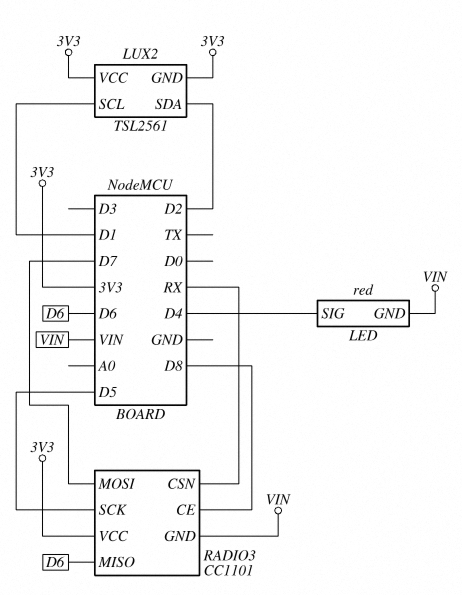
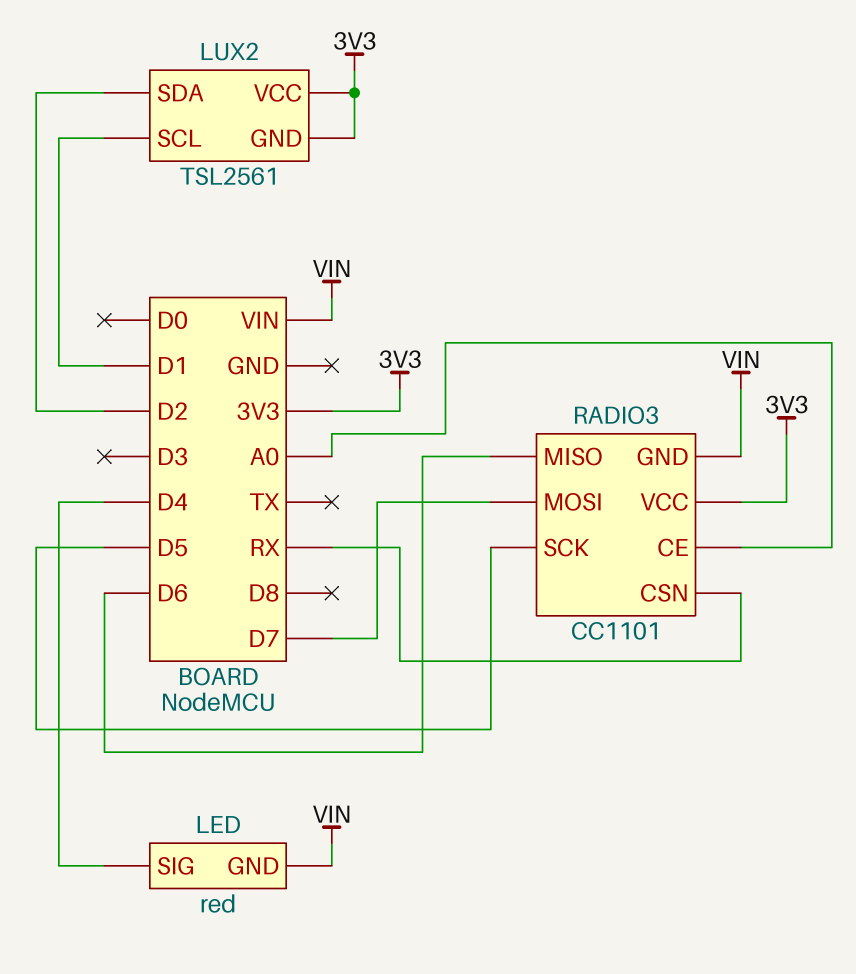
RADIO3 pin CE: D8 -> A0

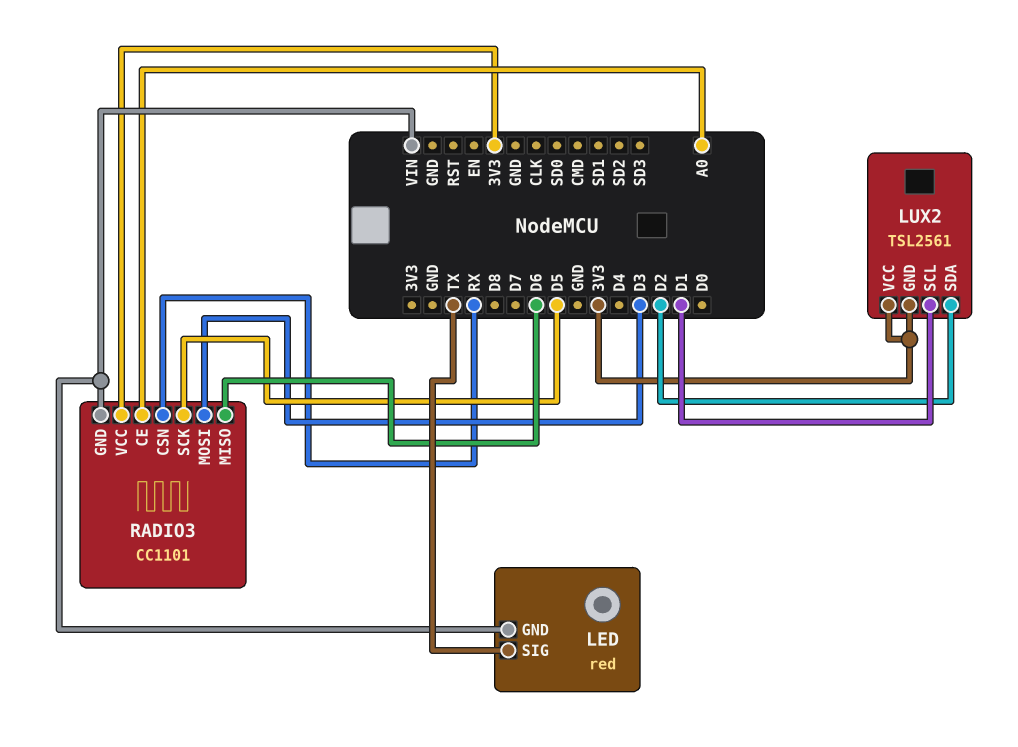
LED pin SIG: D4 -> TX
RADIO3 pin MOSI: D7 -> D3

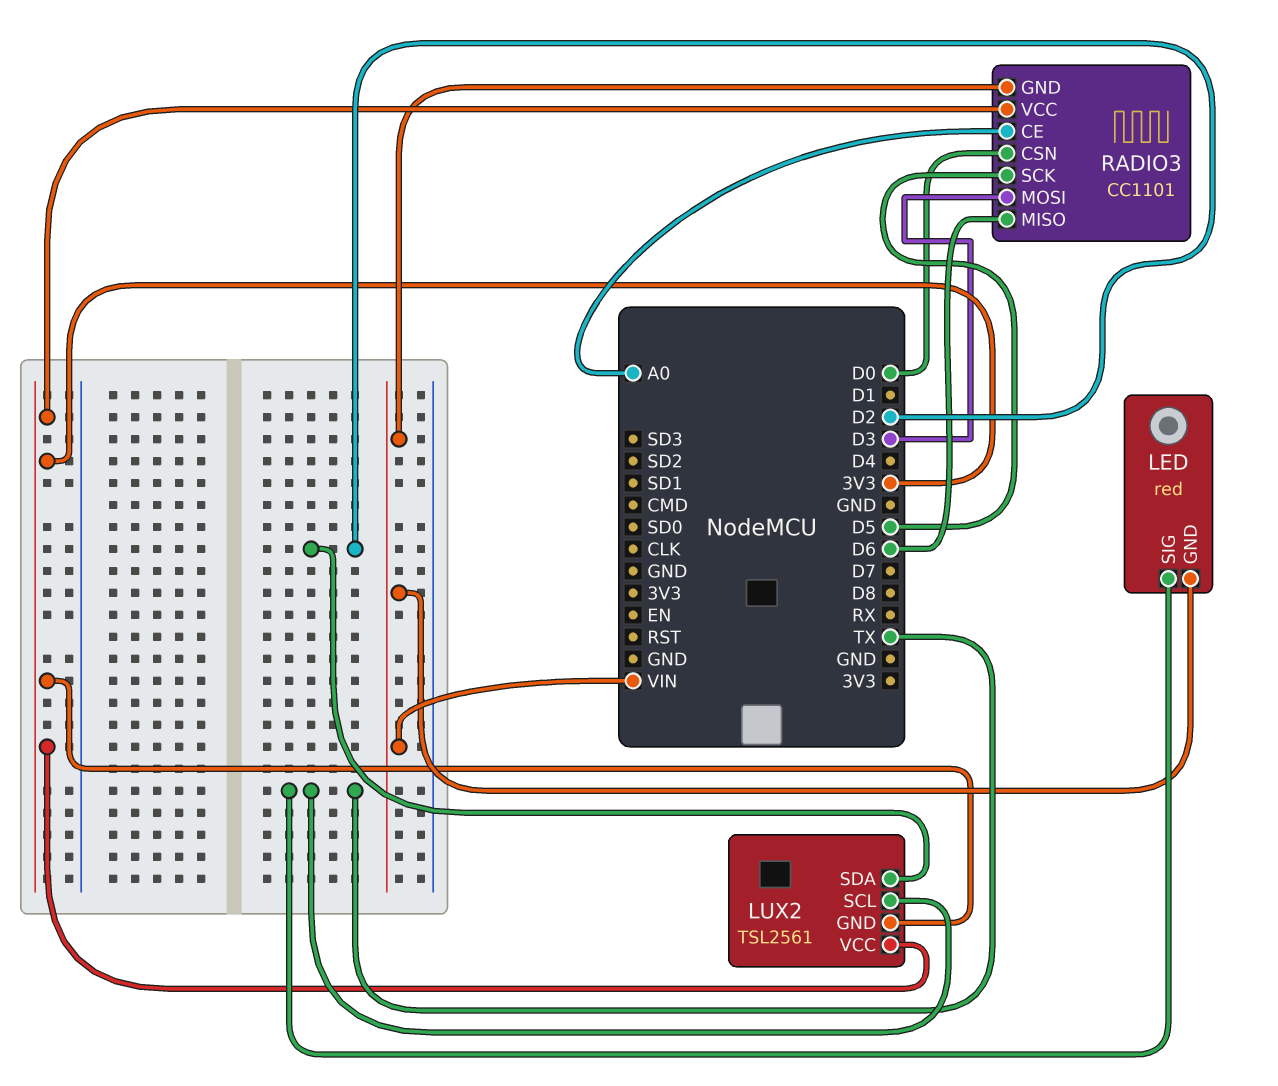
LUX2 pin SCL: D1 -> TX
RADIO3 pin CSN: RX -> D0

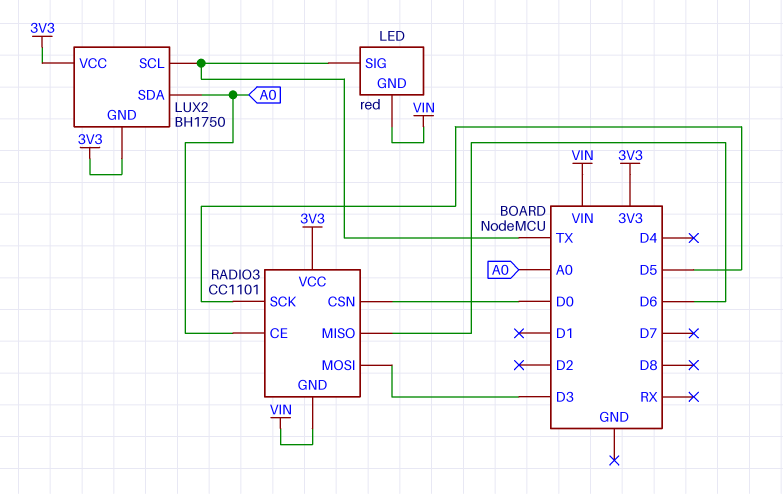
LUX2: TSL2561 -> BH1750
LUX2 pin SDA: D2 -> A0

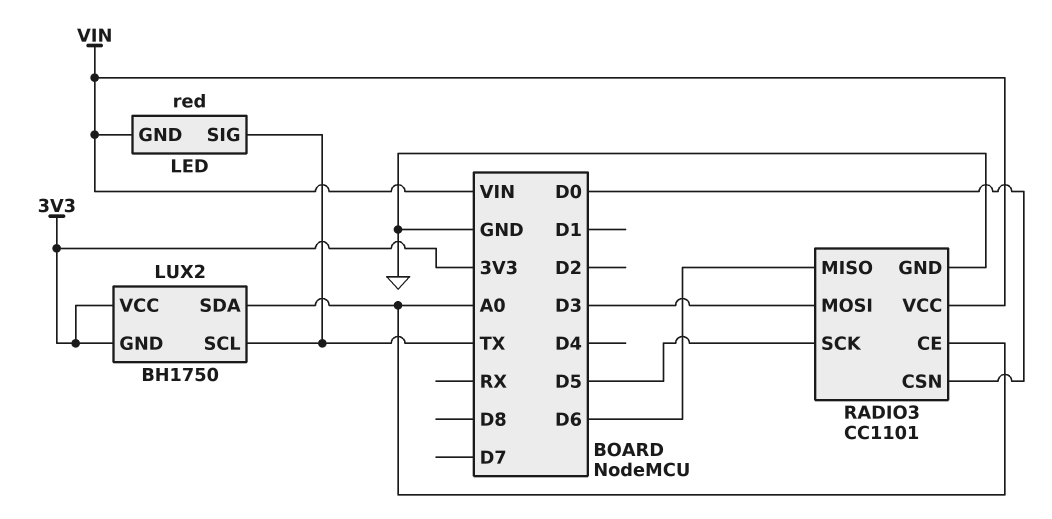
RADIO3 pin GND: VIN -> GND
RADIO3 pin VCC: 3V3 -> VIN

